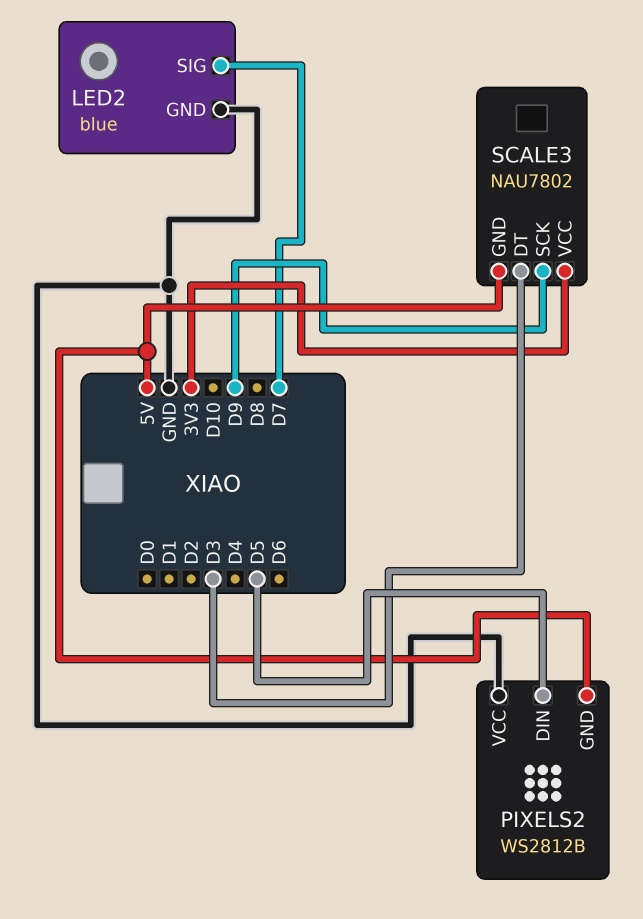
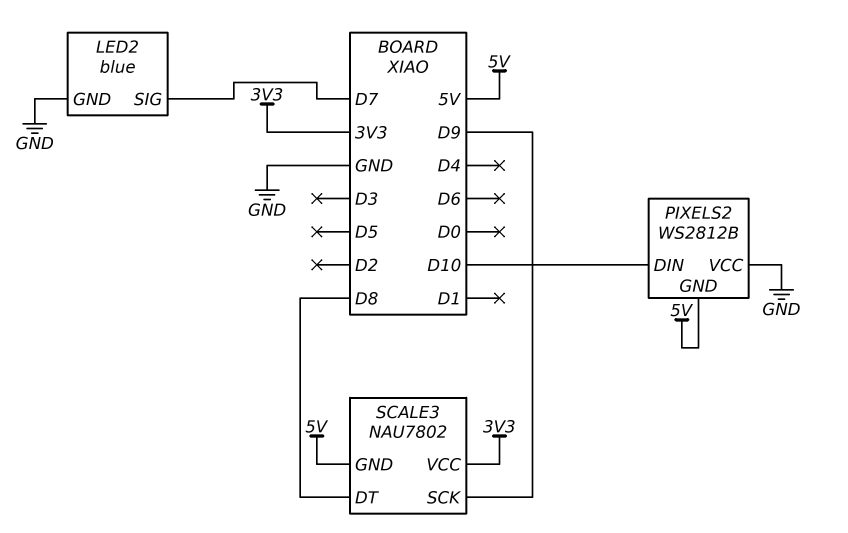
PIXELS2 pin DIN: D5 -> D10
SCALE3 pin DT: D3 -> D8

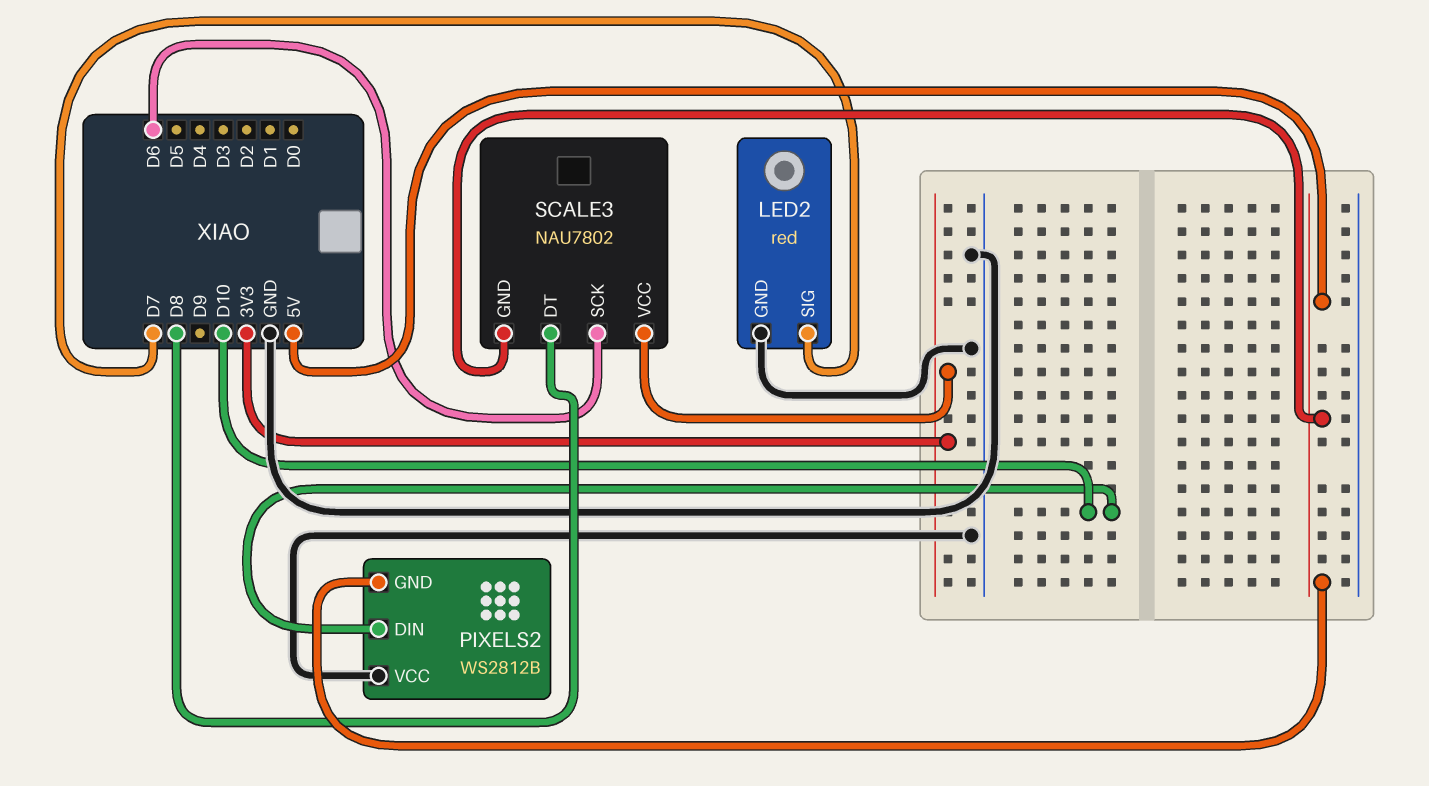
LED2: blue -> red
SCALE3 pin SCK: D9 -> D6

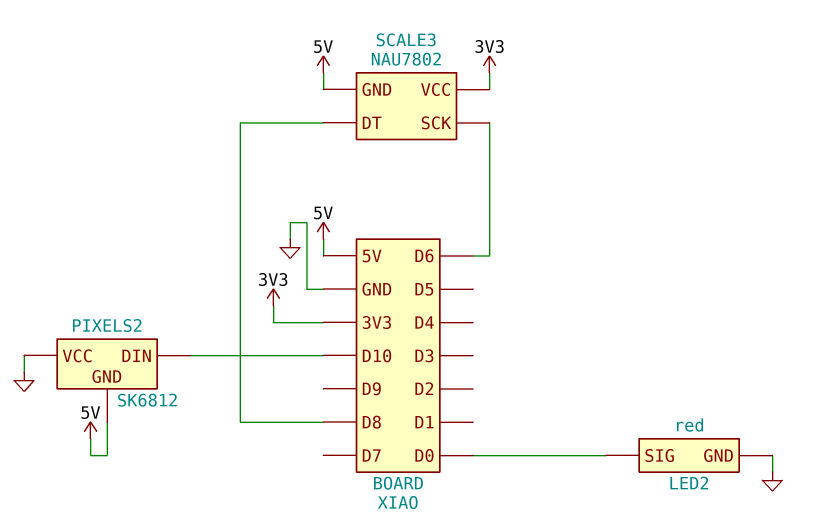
LED2 pin SIG: D7 -> D0
PIXELS2: WS2812B -> SK6812

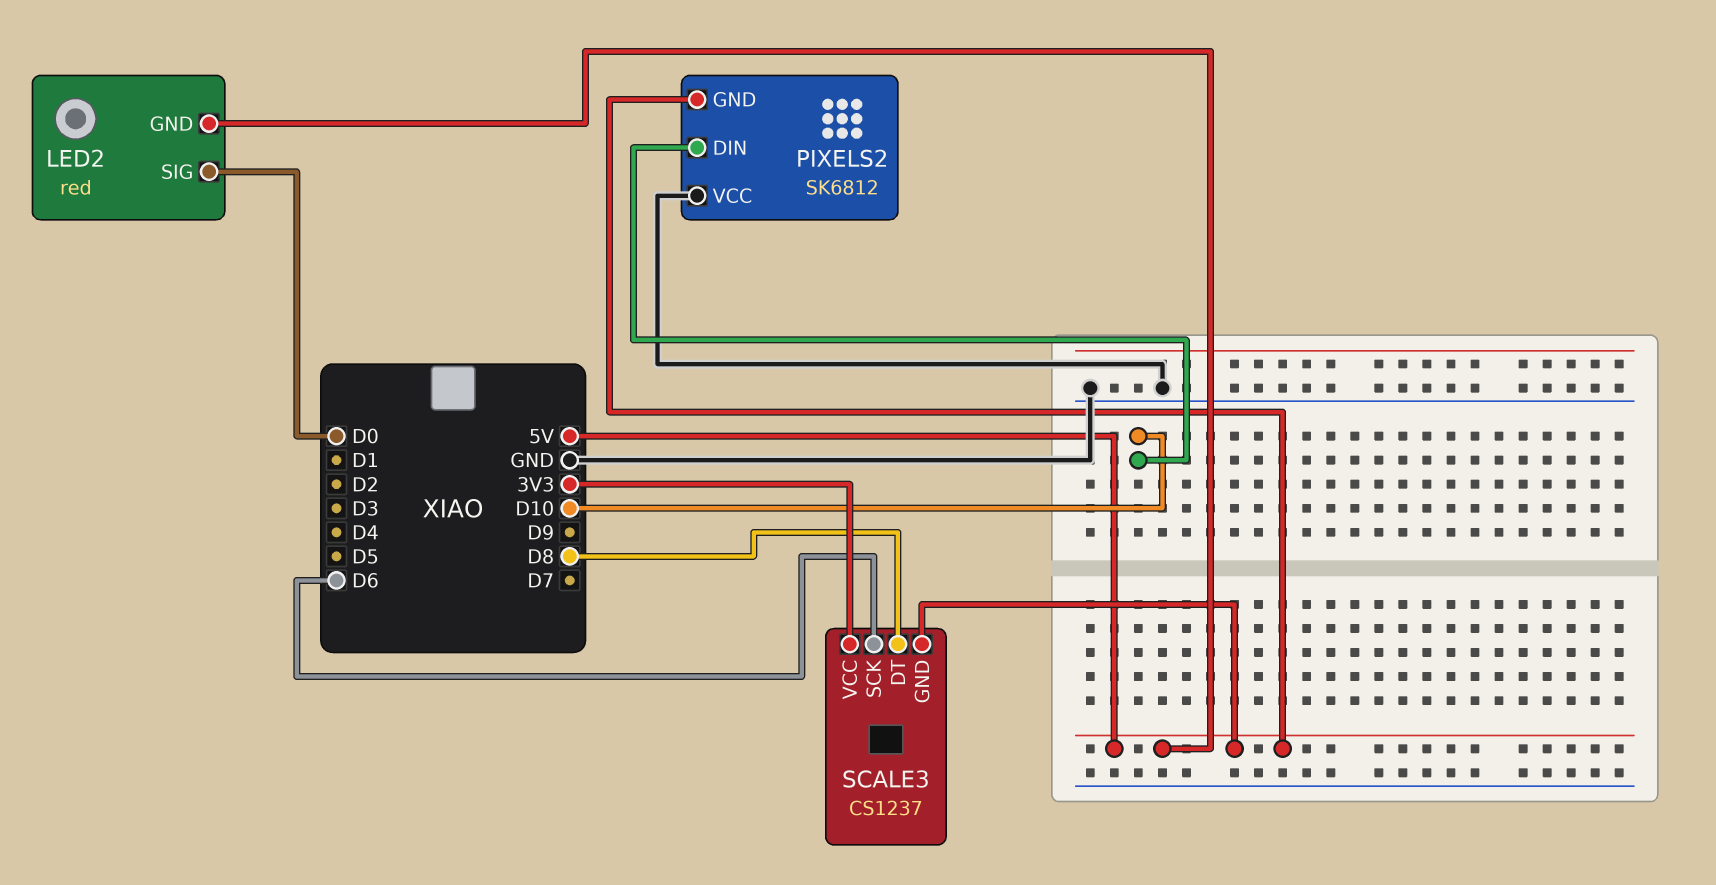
LED2 pin GND: GND -> 5V
SCALE3: NAU7802 -> CS1237

